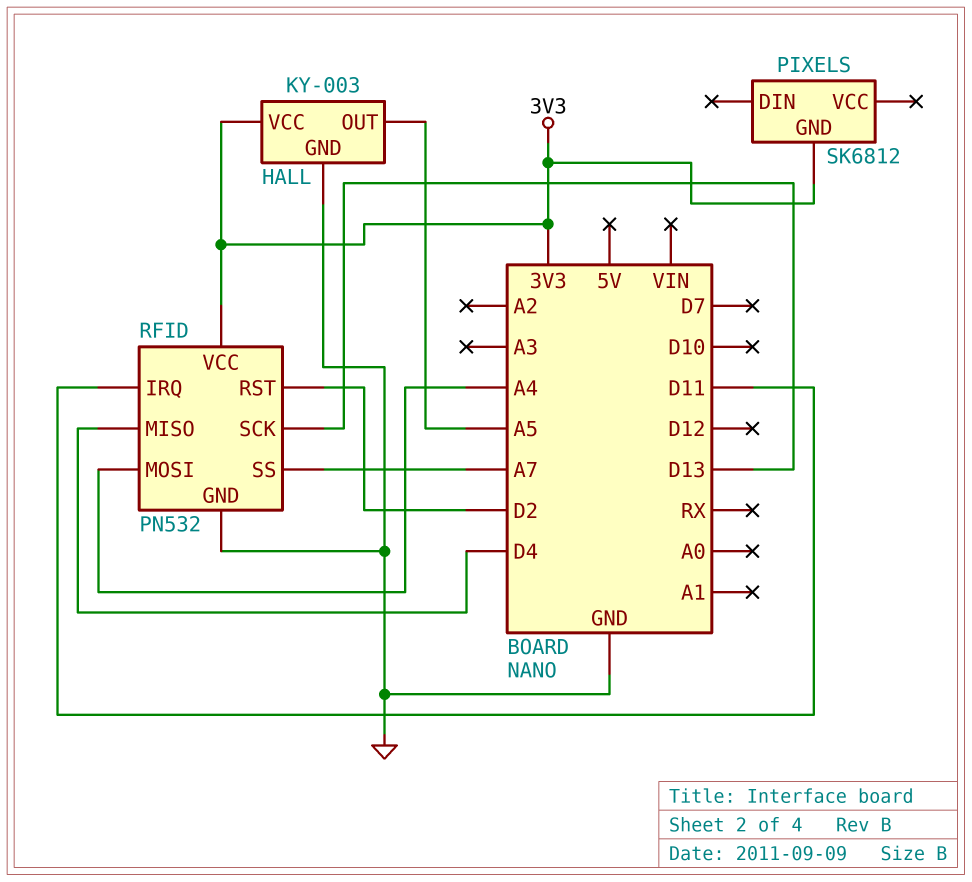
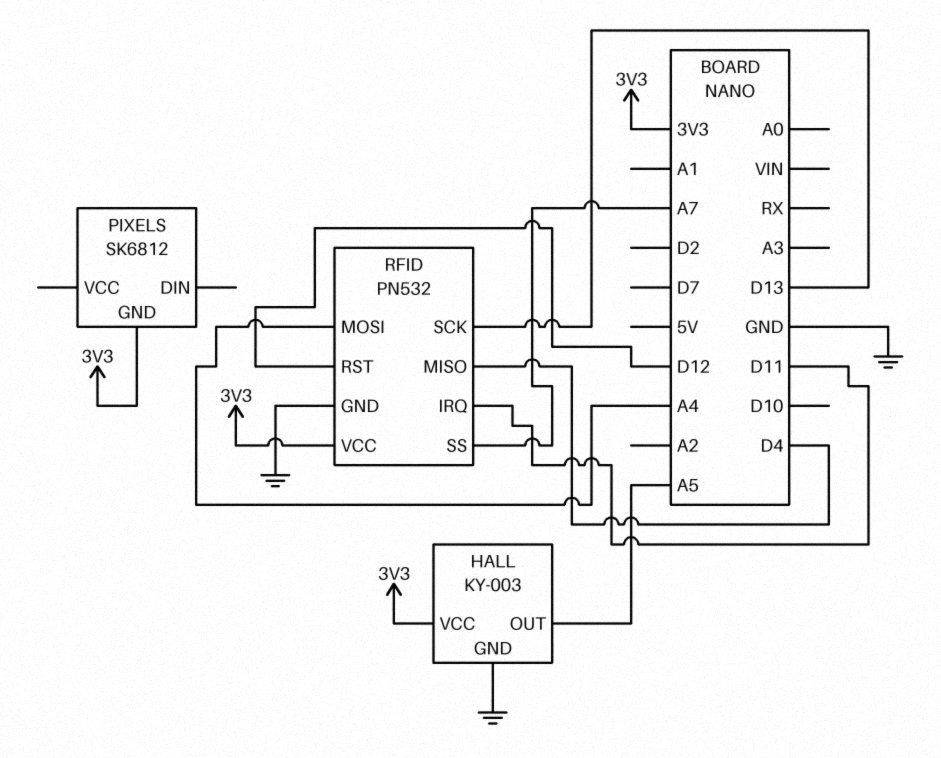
RFID pin RST: D2 -> D12

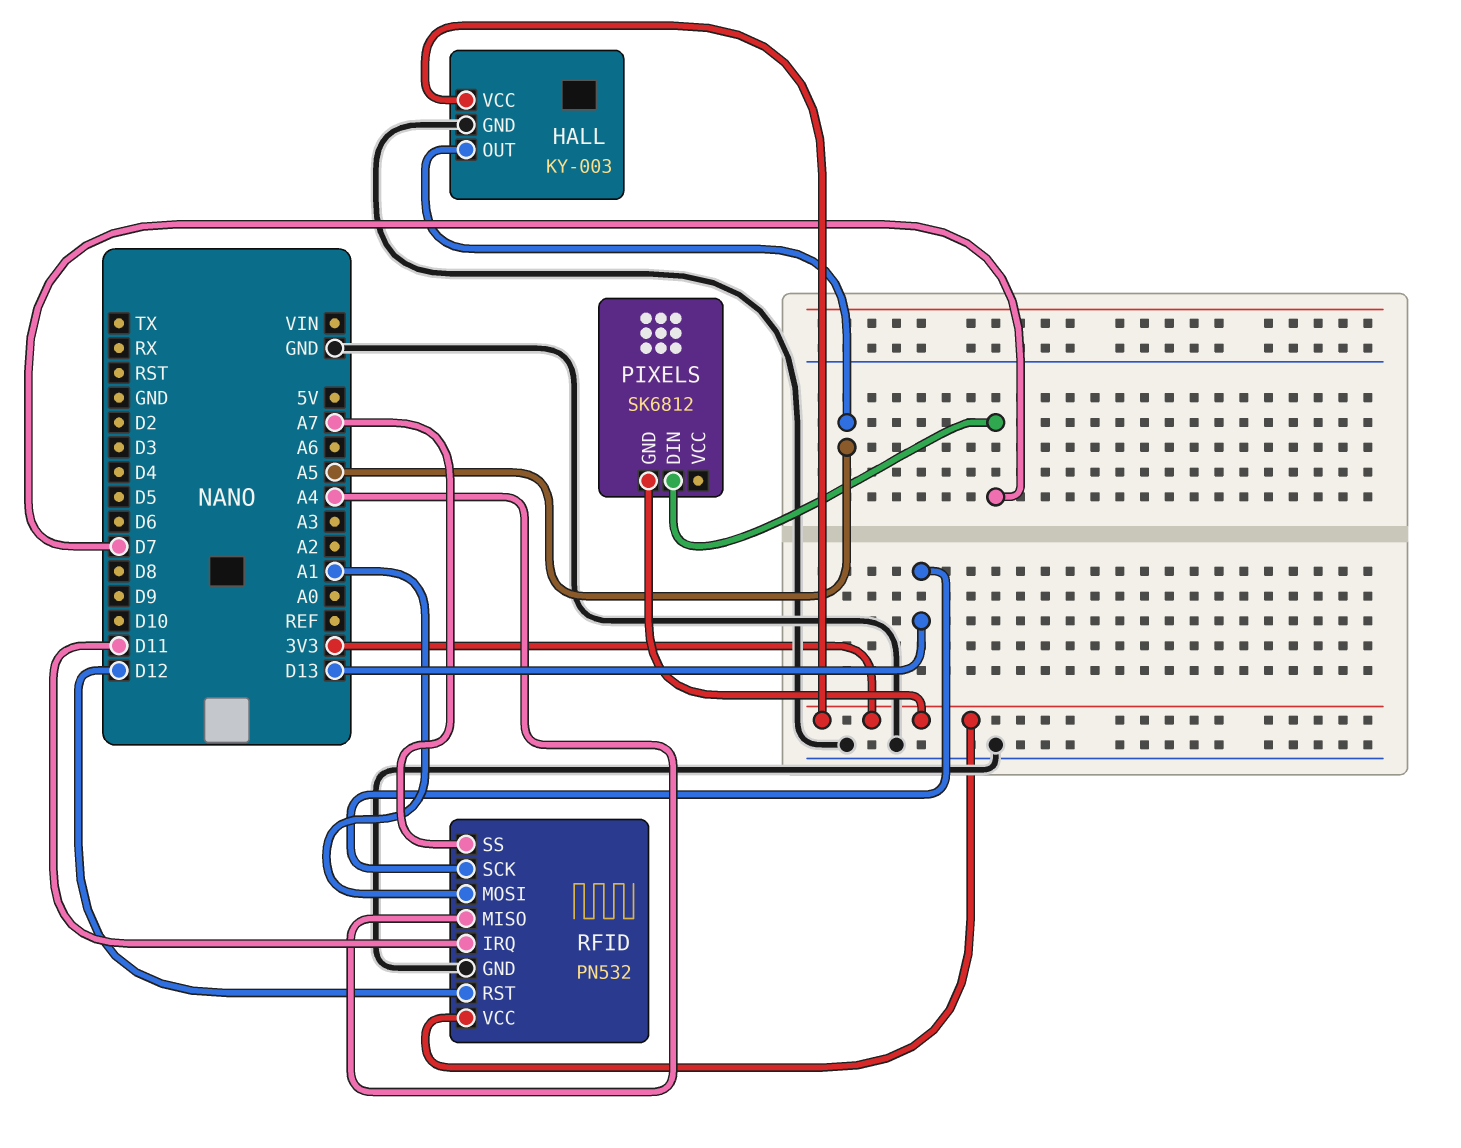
PIXELS pin DIN: none -> D7
RFID pin MISO: D4 -> A4
RFID pin MOSI: A4 -> A1

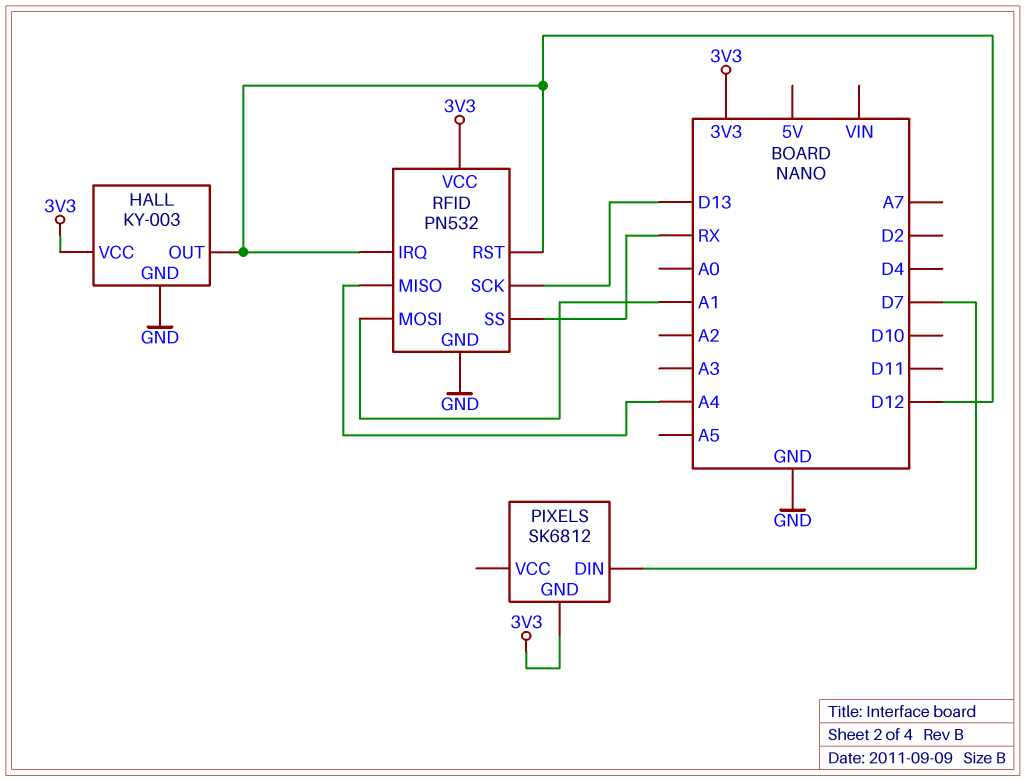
HALL pin OUT: A5 -> D12
RFID pin IRQ: D11 -> D12
RFID pin SS: A7 -> RX

